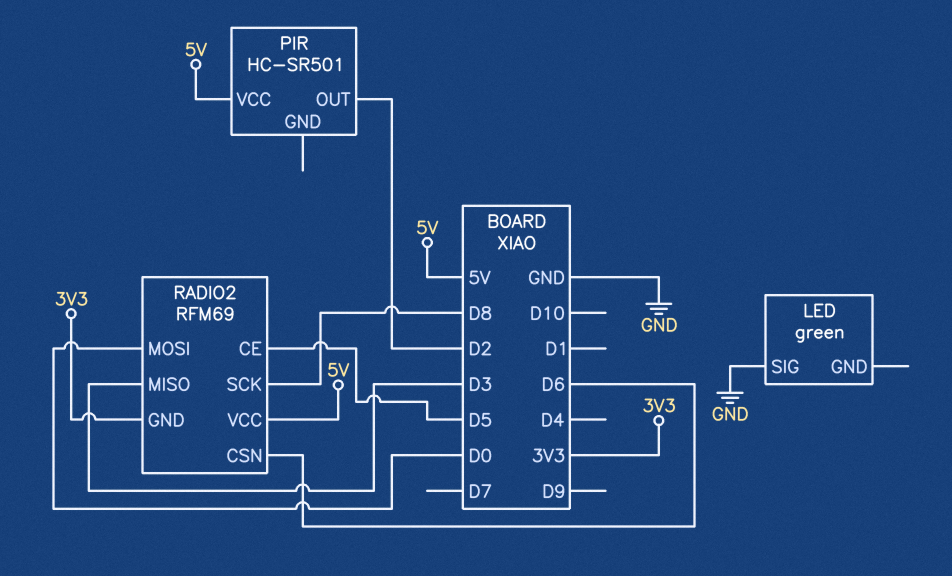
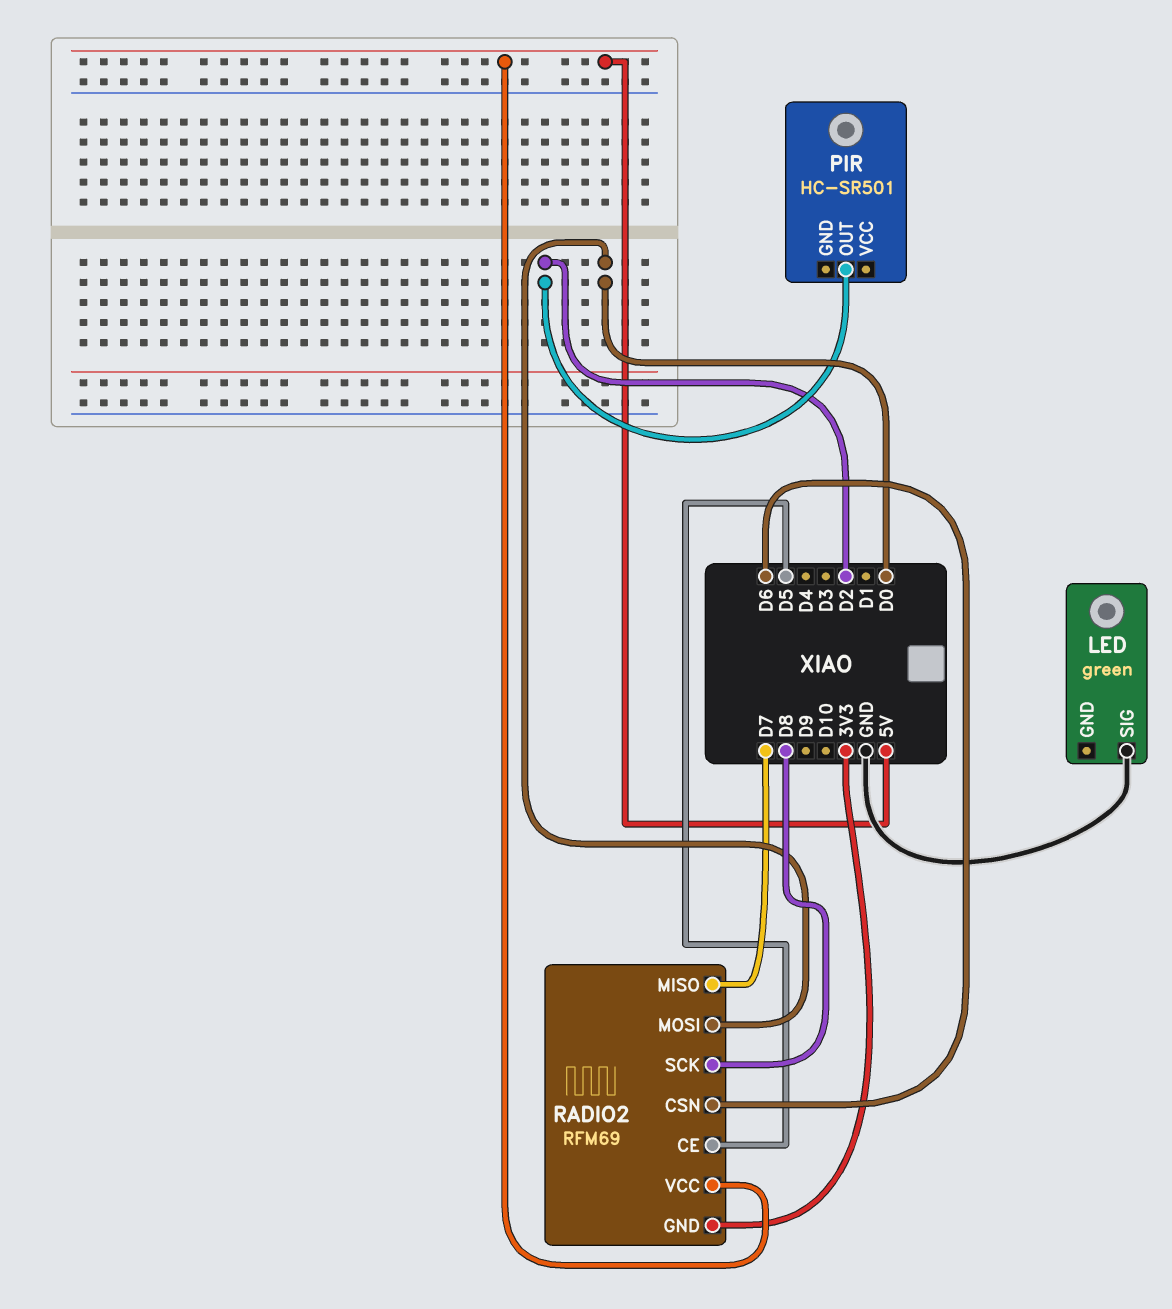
PIR pin VCC: 5V -> none
RADIO2 pin MISO: D3 -> D7

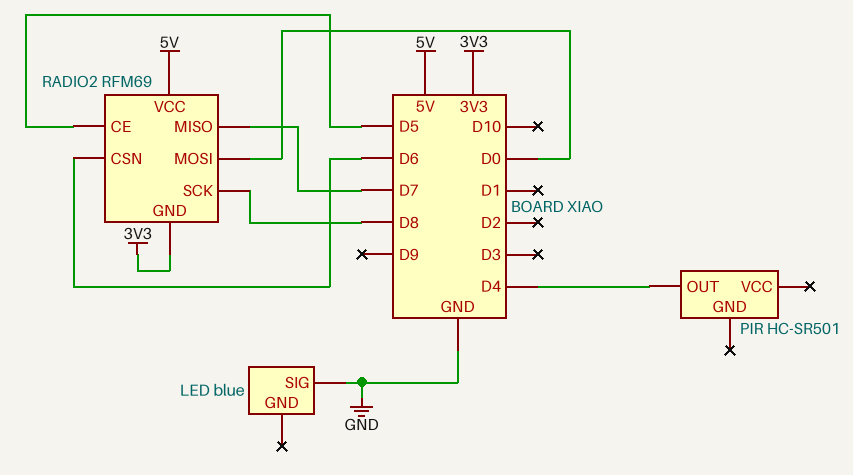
LED: green -> blue
PIR pin OUT: D2 -> D4

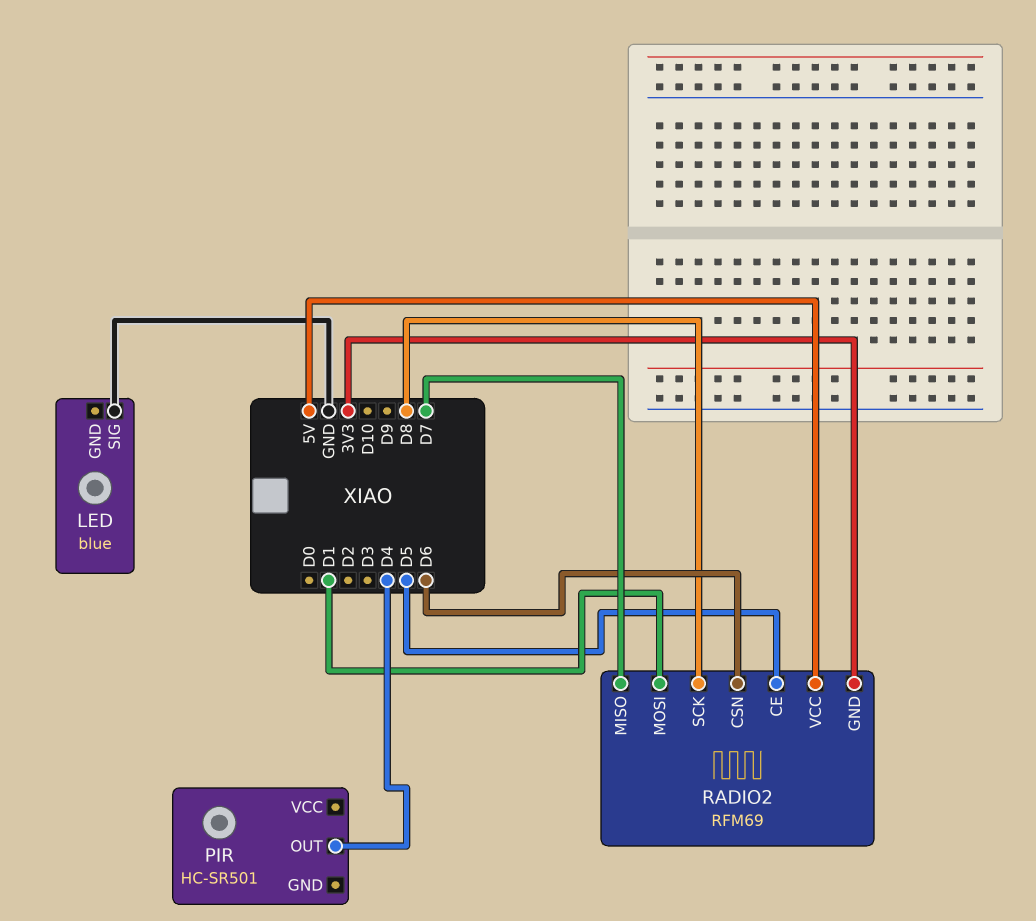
RADIO2 pin MOSI: D0 -> D1

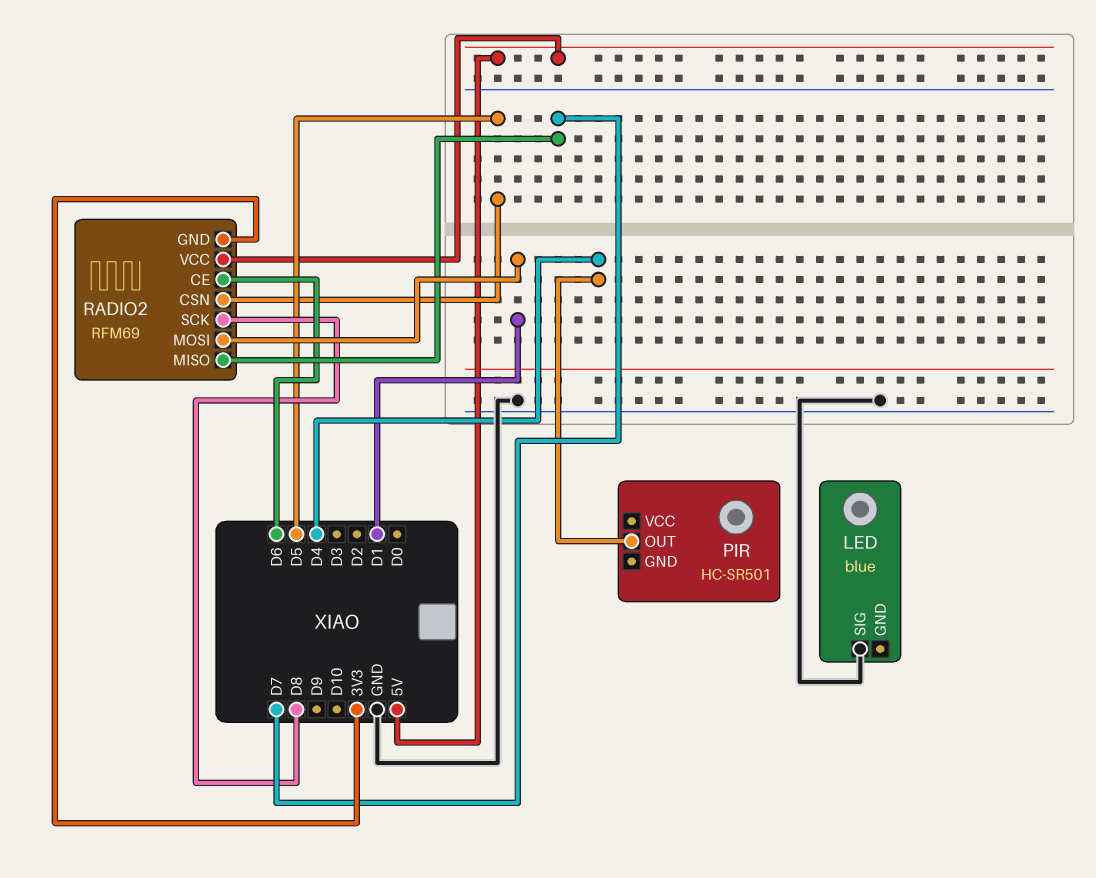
RADIO2 pin CE: D5 -> D6
RADIO2 pin CSN: D6 -> D5

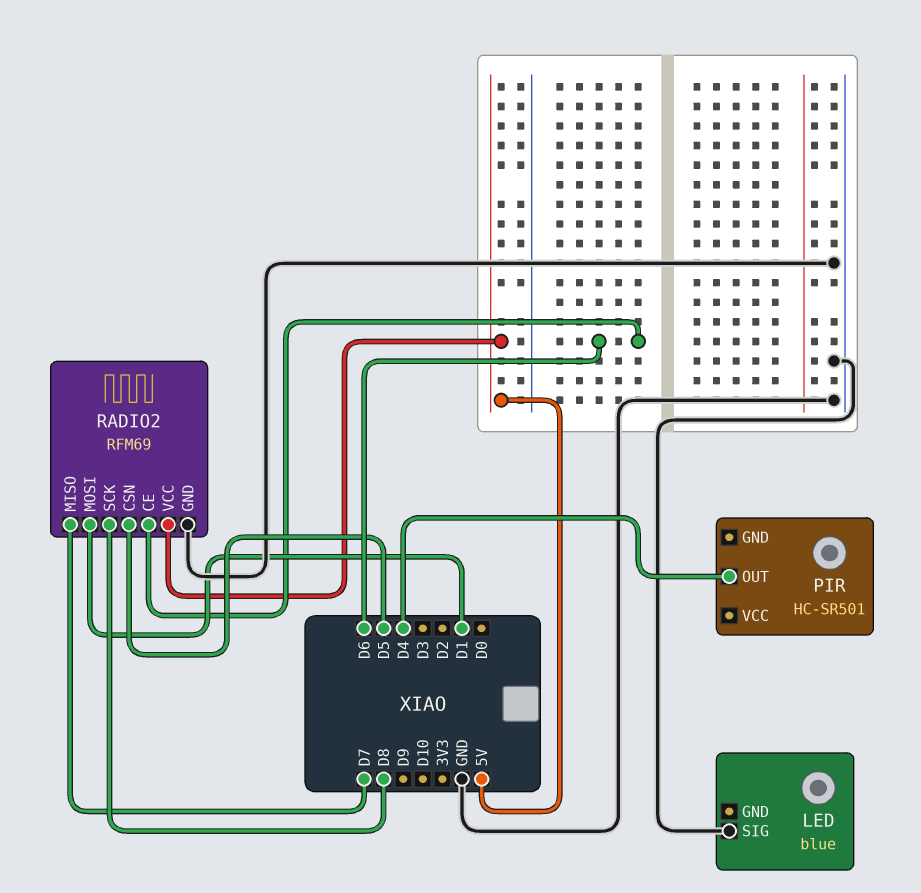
RADIO2 pin GND: 3V3 -> GND

